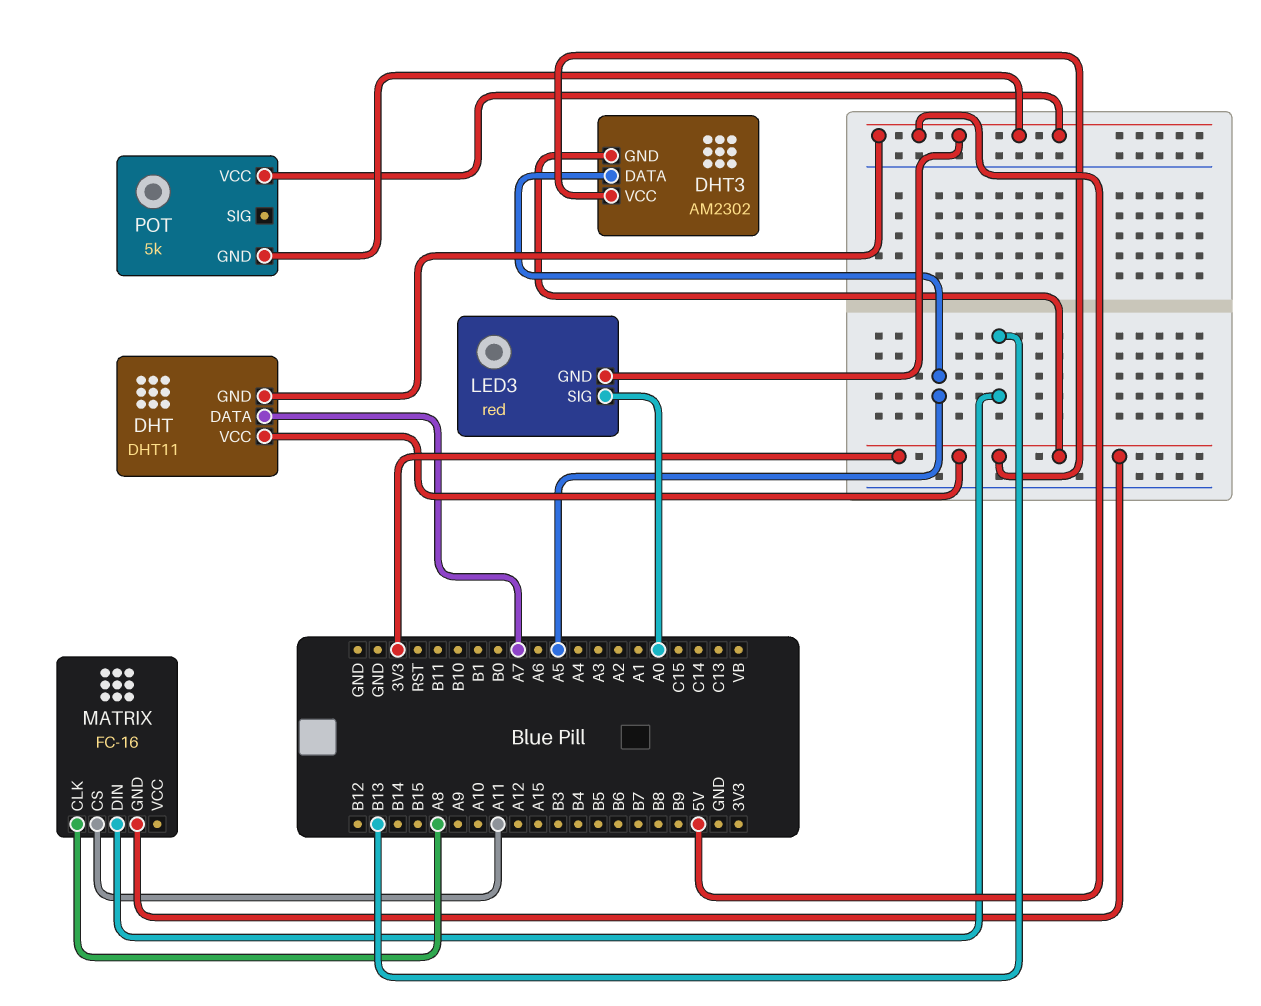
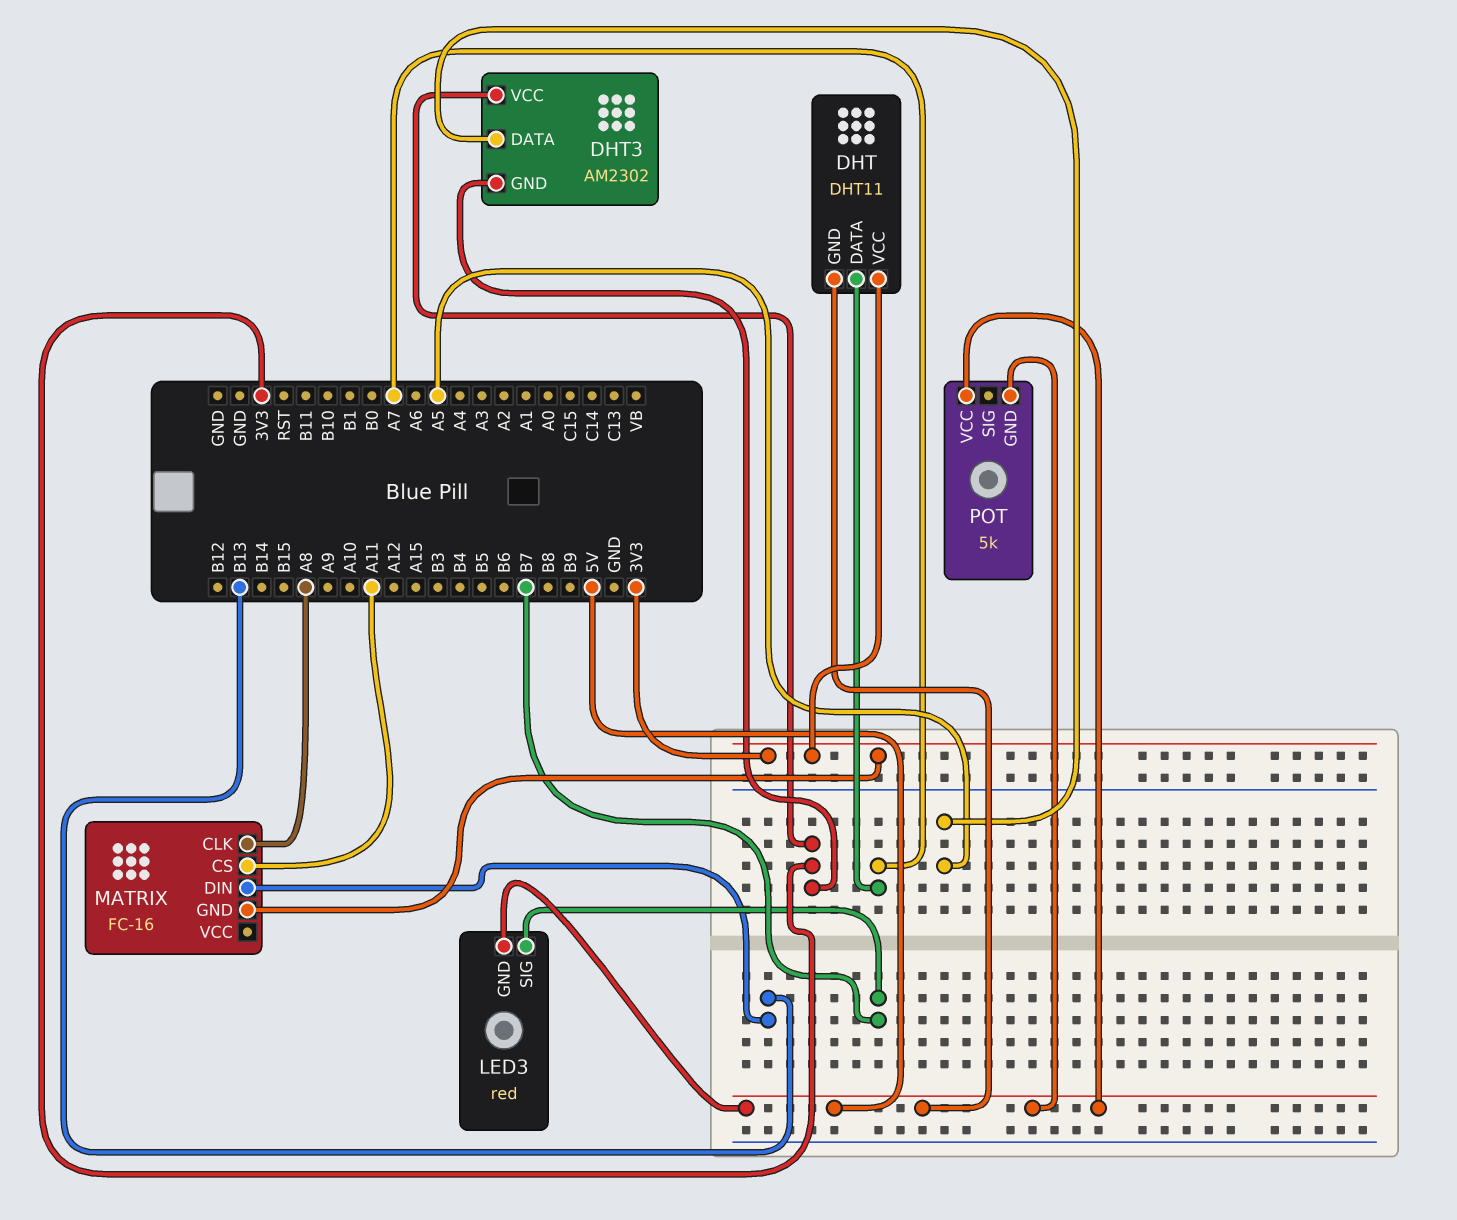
LED3 pin SIG: A0 -> B7

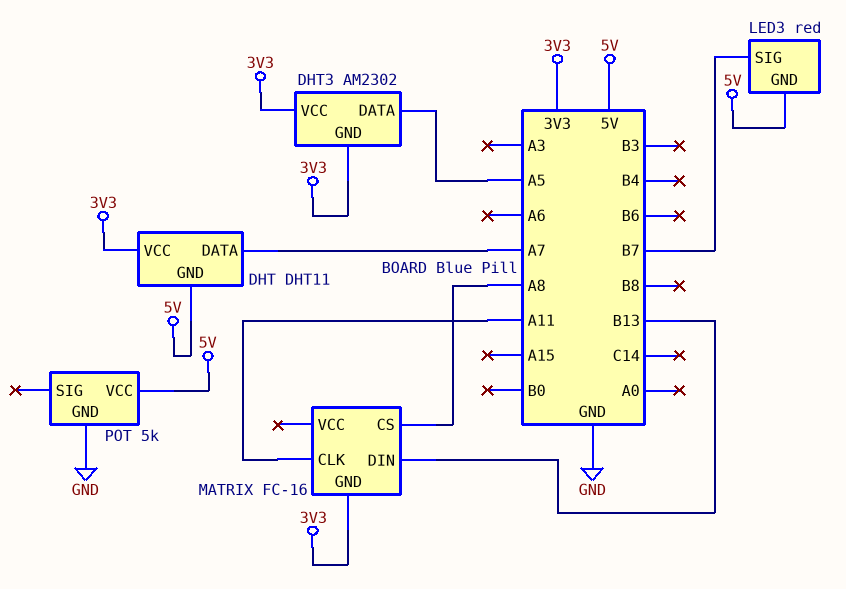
MATRIX pin CLK: A8 -> A11
MATRIX pin CS: A11 -> A8
POT pin GND: 5V -> GND

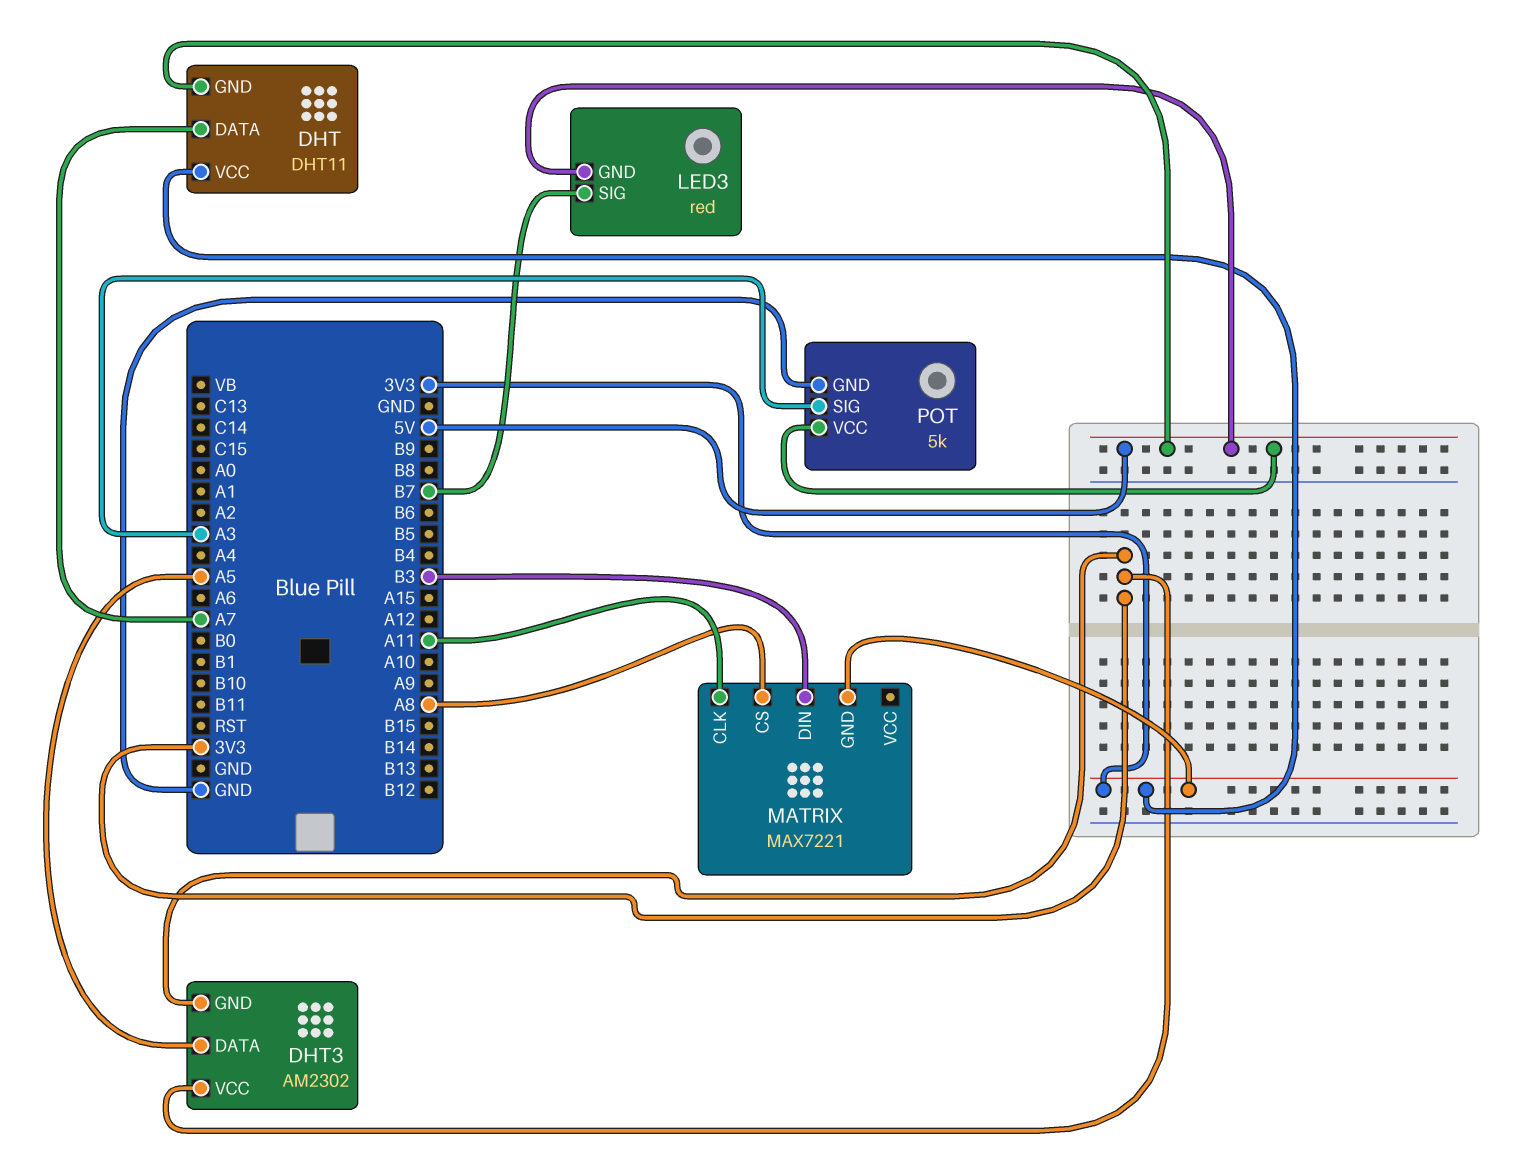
MATRIX: FC-16 -> MAX7221
MATRIX pin DIN: B13 -> B3
POT pin SIG: none -> A3

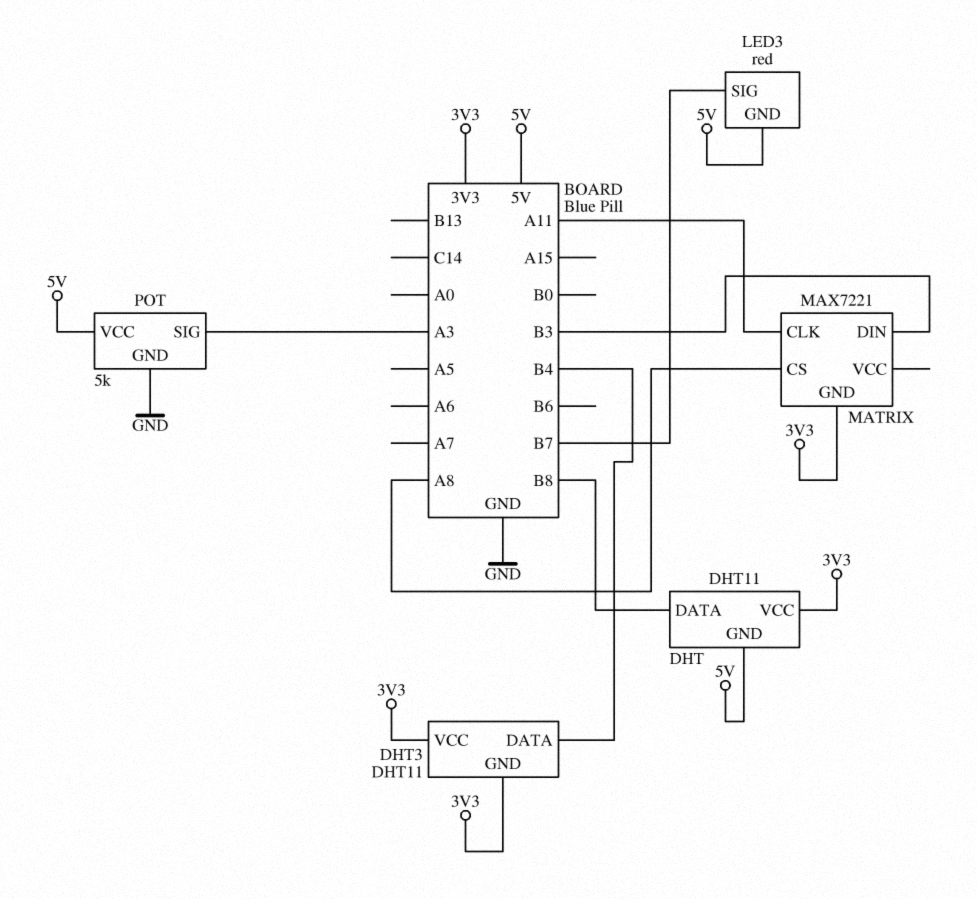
DHT pin DATA: A7 -> B8
DHT3: AM2302 -> DHT11
DHT3 pin DATA: A5 -> B4

